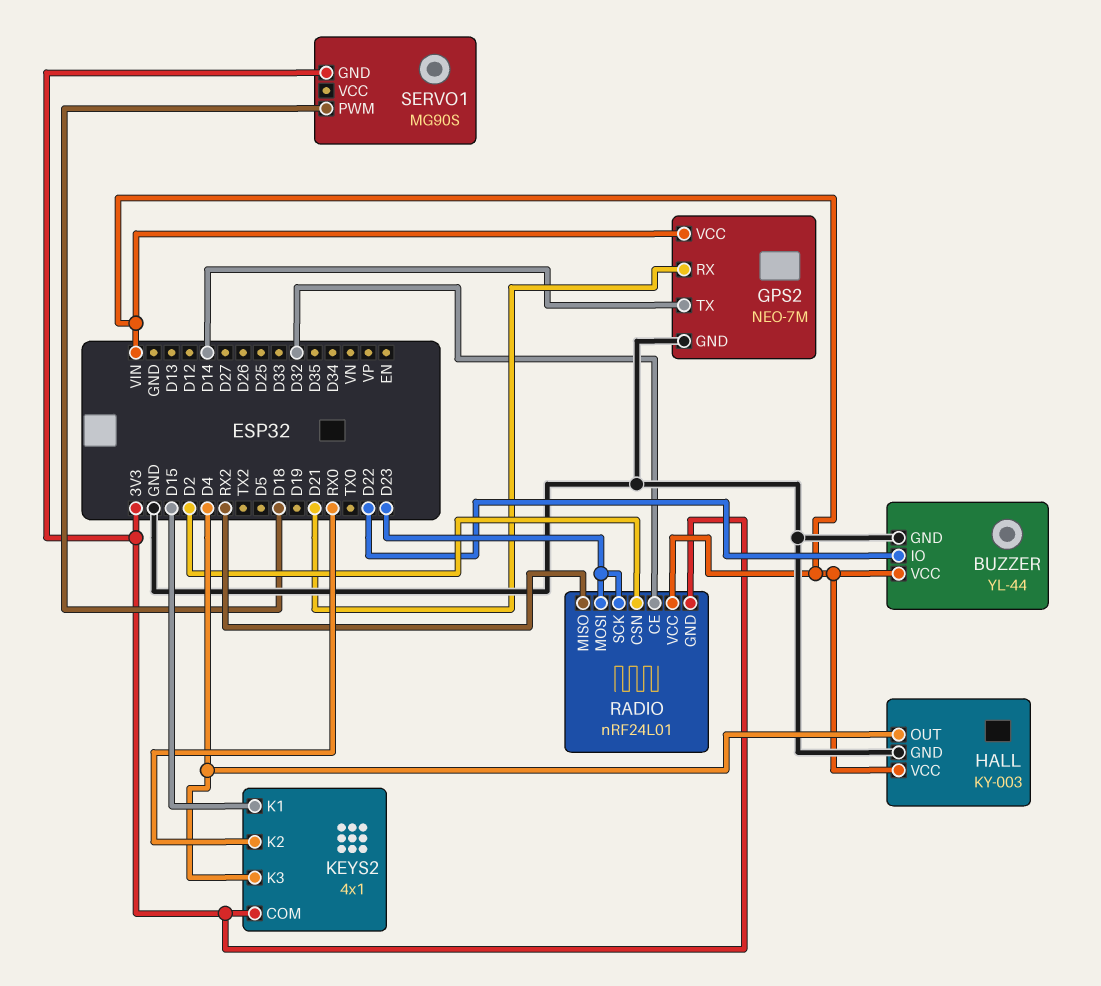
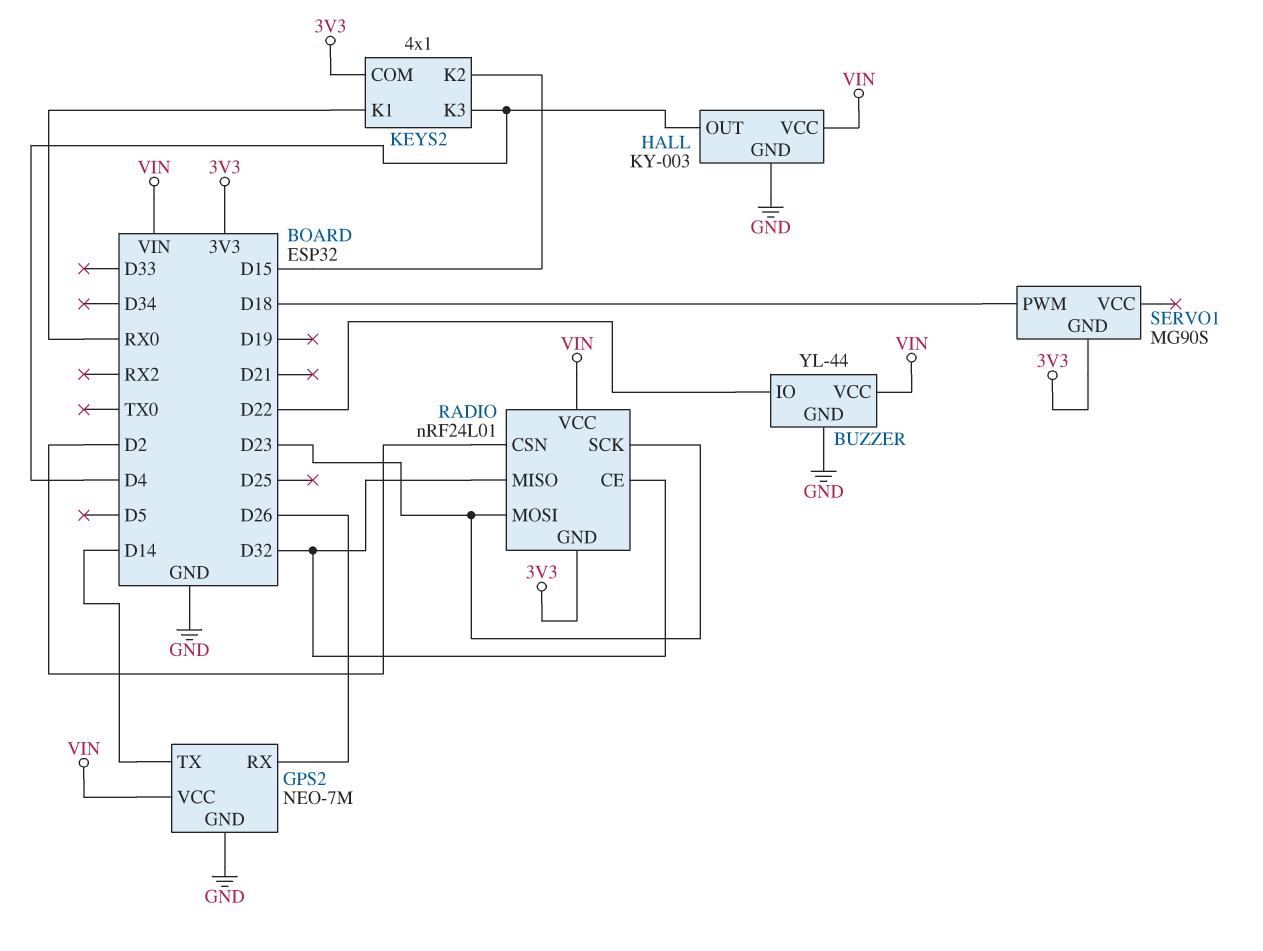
GPS2 pin RX: D21 -> D26
KEYS2 pin K1: D15 -> RX0
KEYS2 pin K2: RX0 -> D15
RADIO pin MISO: RX2 -> D32

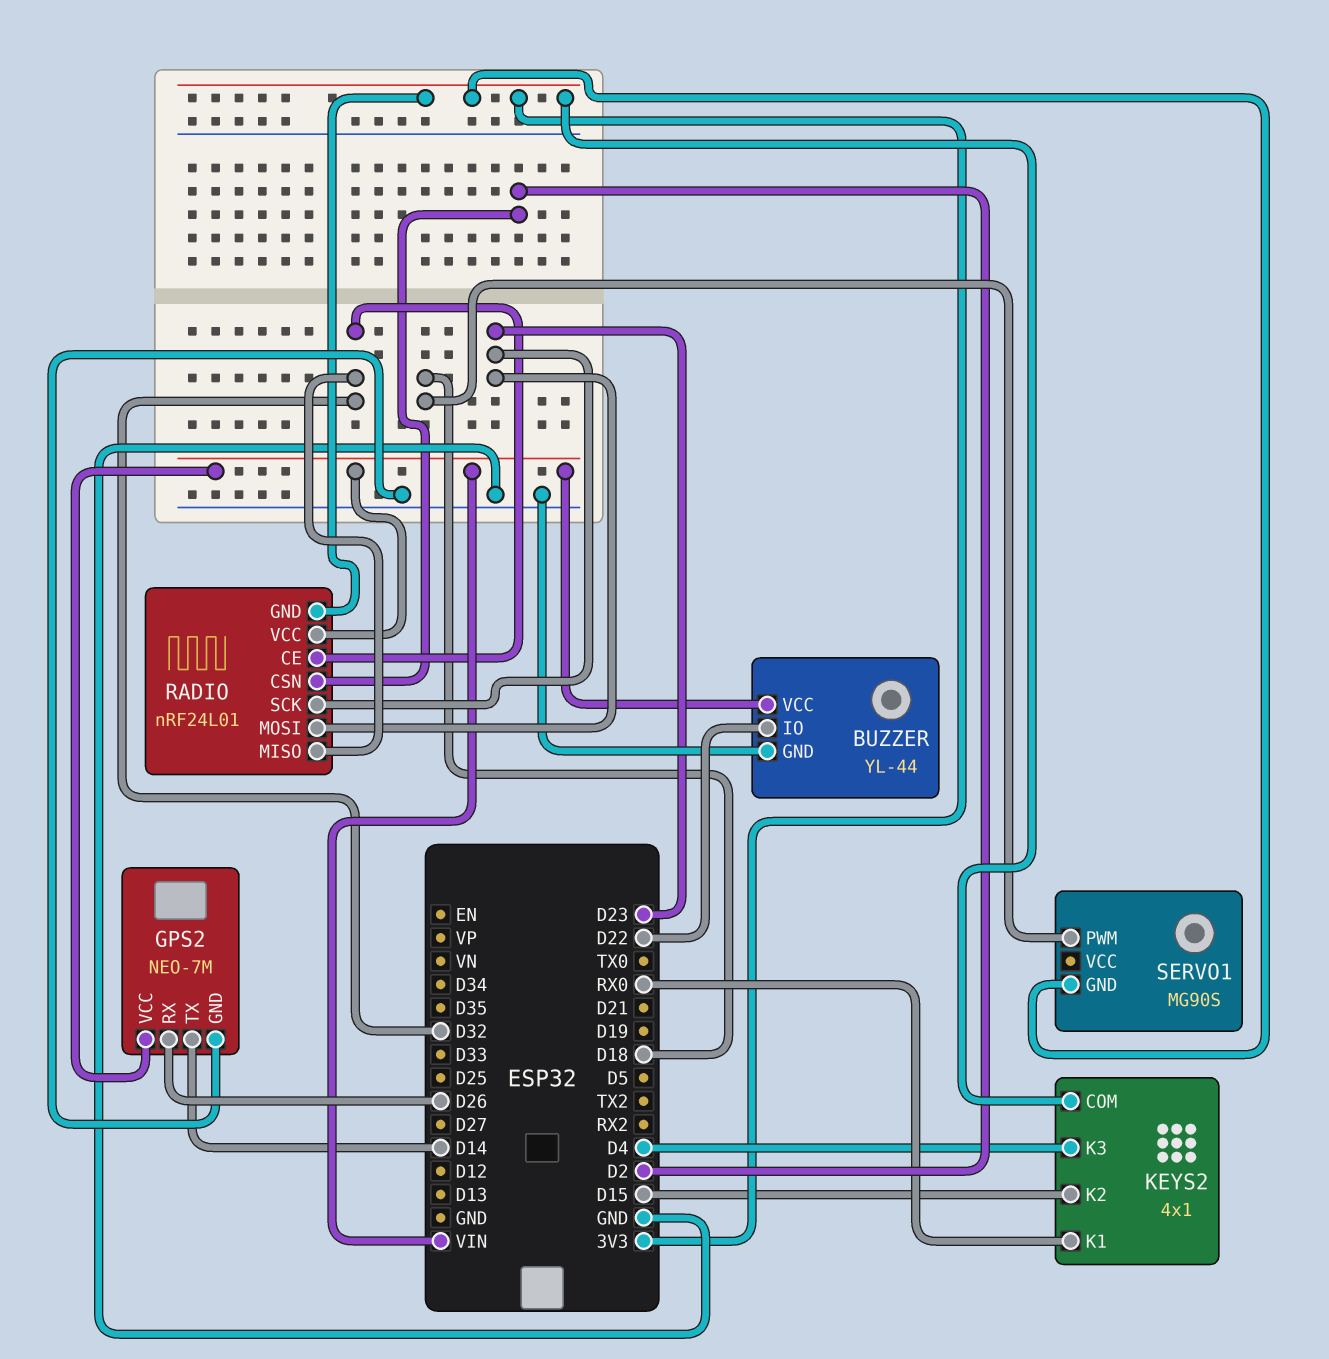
HALL: KY-003 -> none
HALL pin GND: GND -> none
HALL pin OUT: D4 -> none
HALL pin VCC: VIN -> none

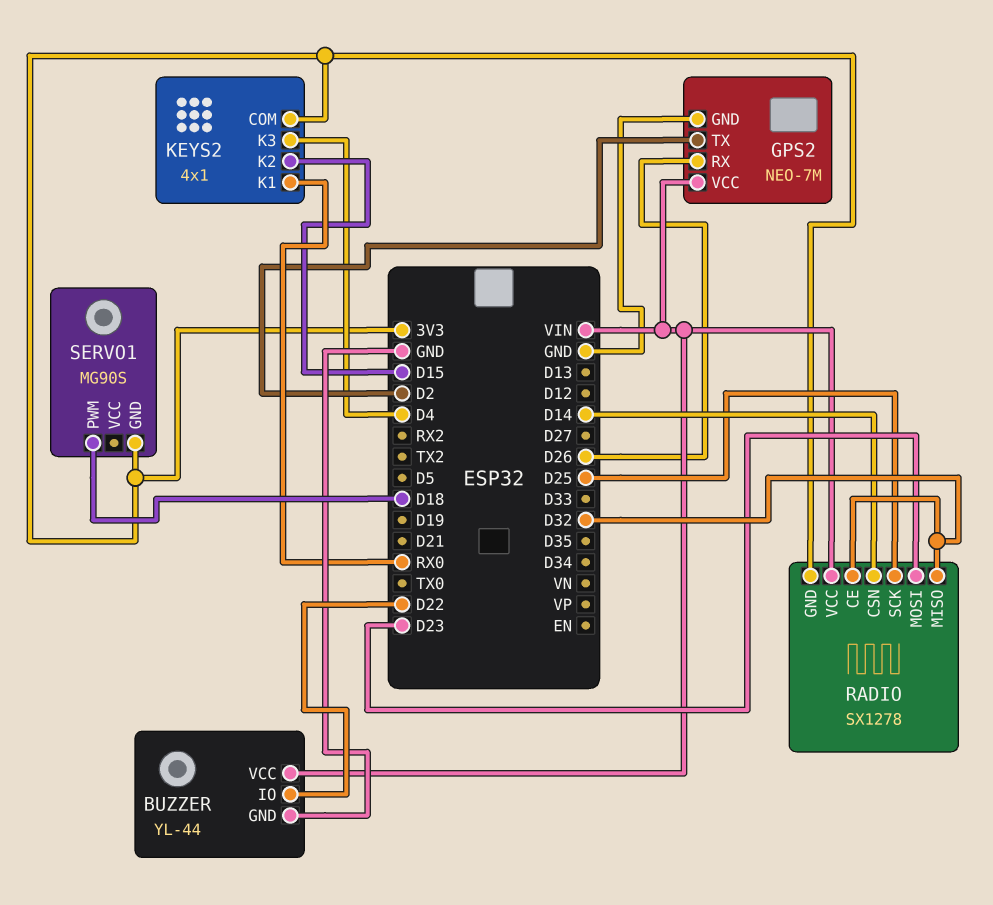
GPS2 pin TX: D14 -> D2
RADIO: nRF24L01 -> SX1278
RADIO pin CSN: D2 -> D14
RADIO pin SCK: D23 -> D25

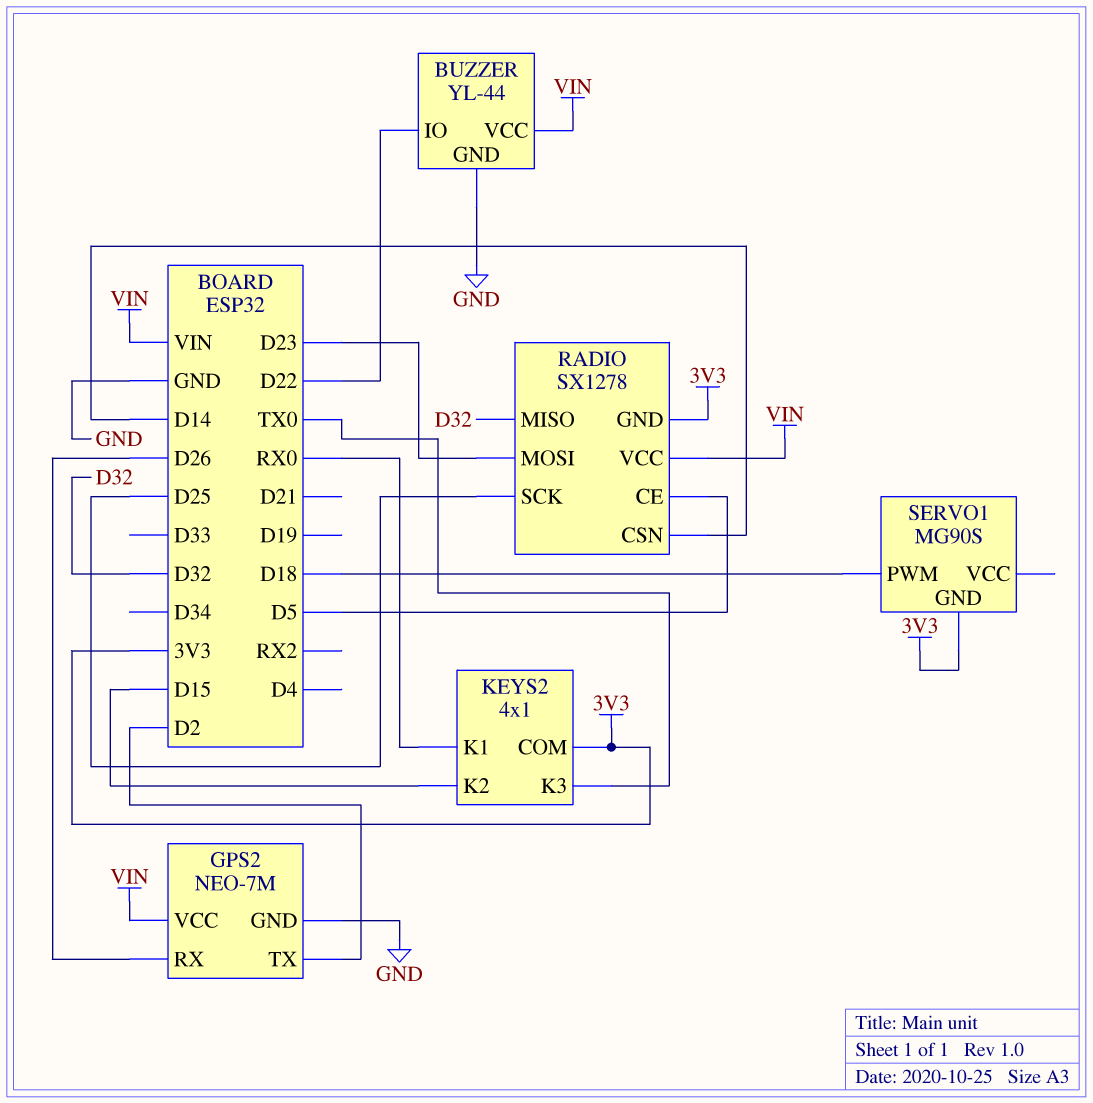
KEYS2 pin K3: D4 -> TX0
RADIO pin CE: D32 -> D5

